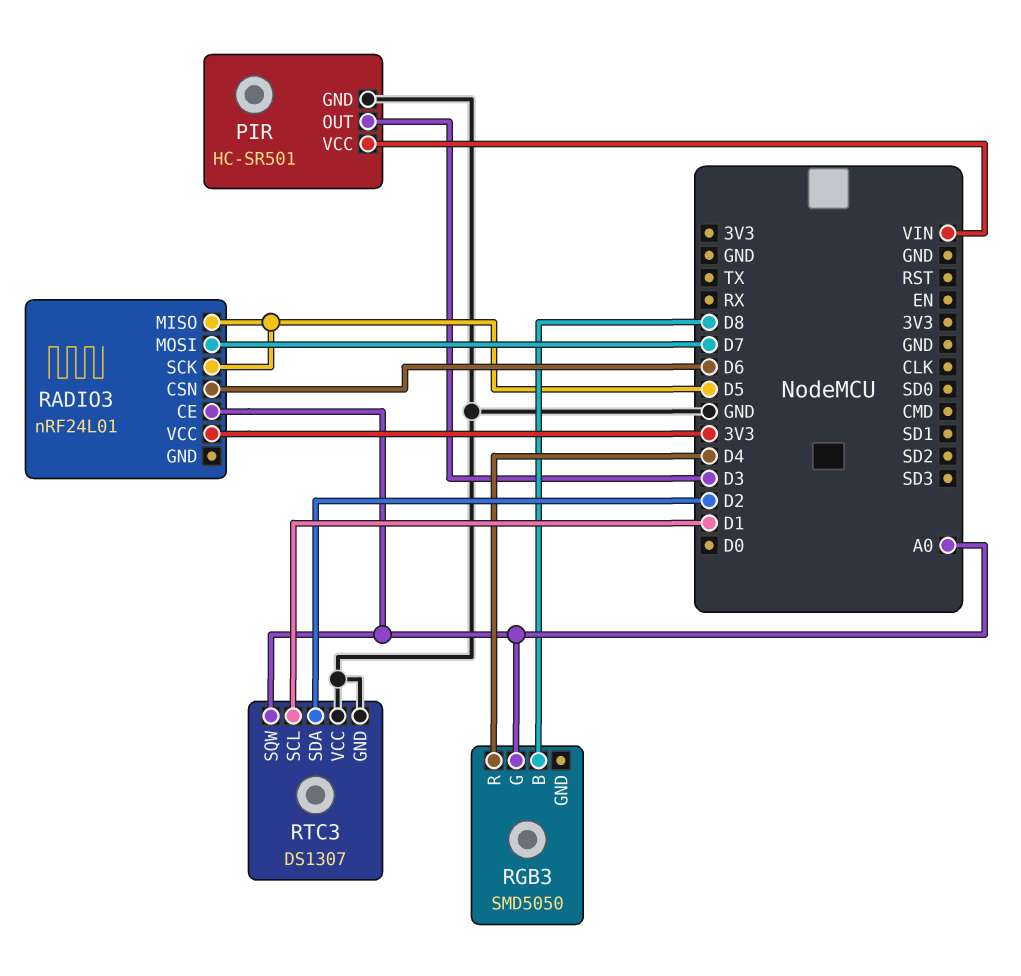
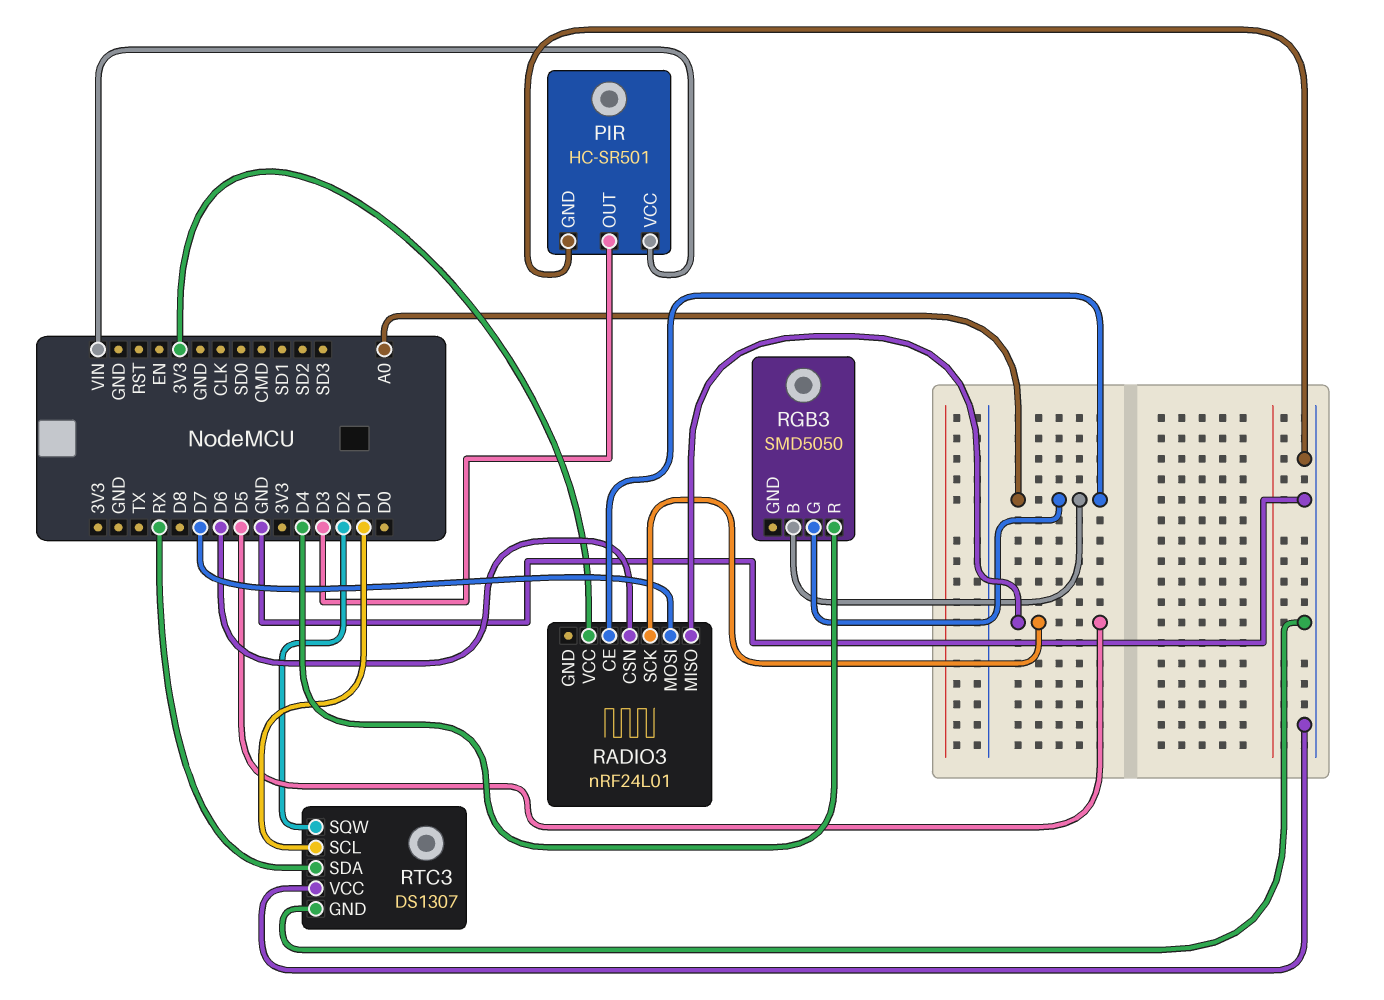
RGB3 pin B: D8 -> A0
RTC3 pin SDA: D2 -> RX
RTC3 pin SQW: A0 -> D2

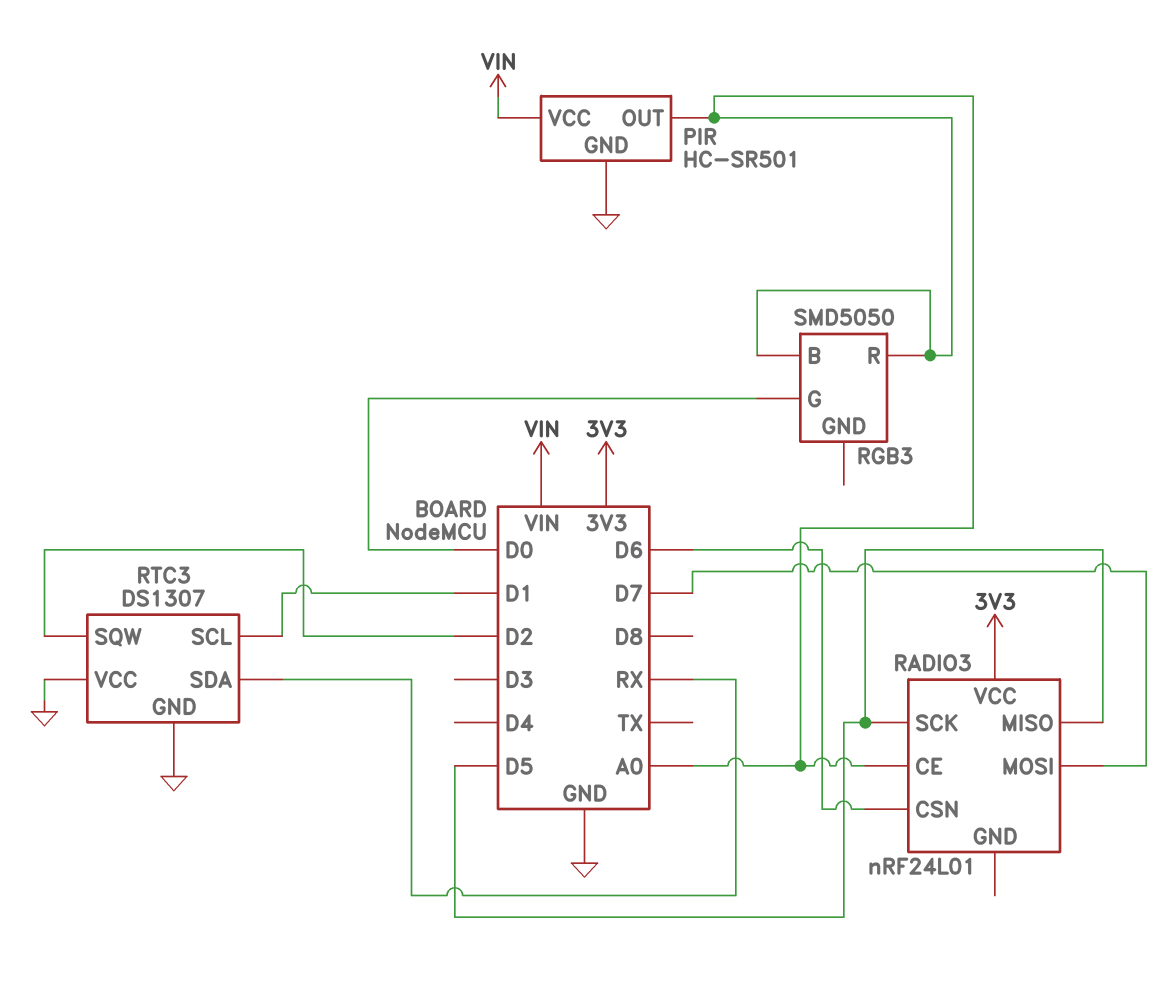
PIR pin OUT: D3 -> A0
RGB3 pin G: A0 -> D0
RGB3 pin R: D4 -> A0

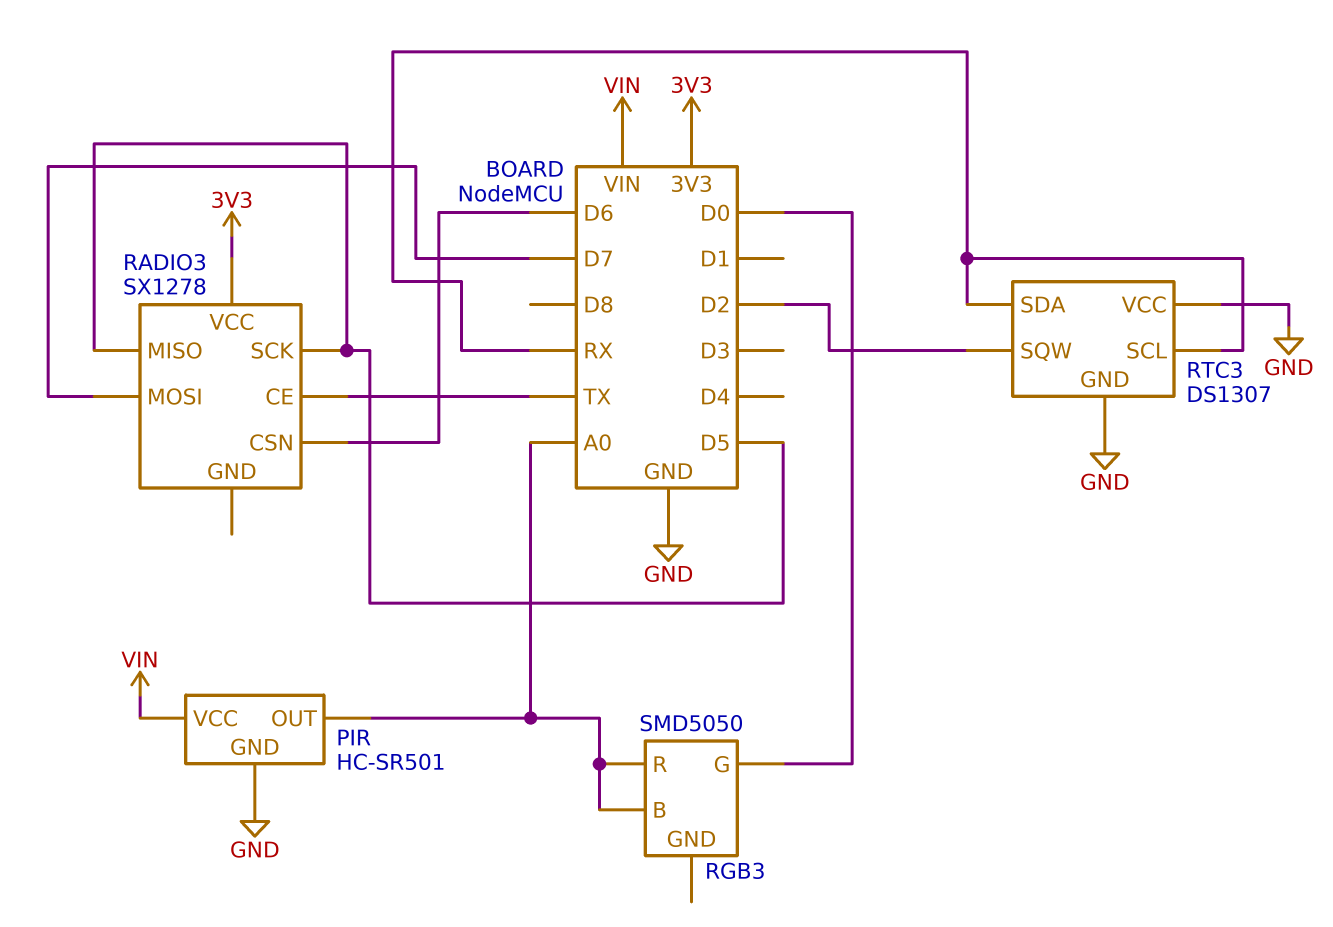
RADIO3: nRF24L01 -> SX1278
RADIO3 pin CE: A0 -> TX
RTC3 pin SCL: D1 -> RX

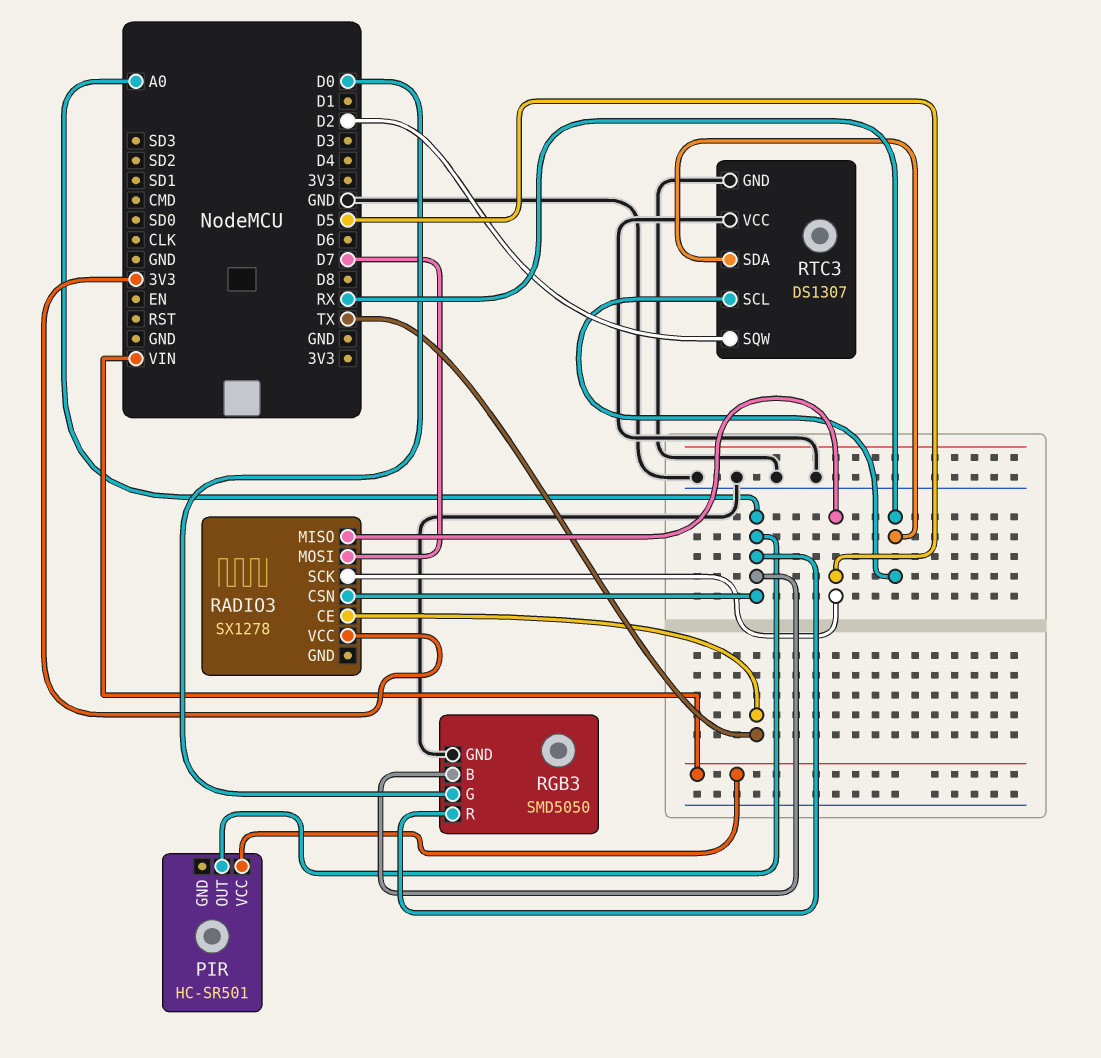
PIR pin GND: GND -> none
RADIO3 pin CSN: D6 -> A0
RGB3 pin GND: none -> GND

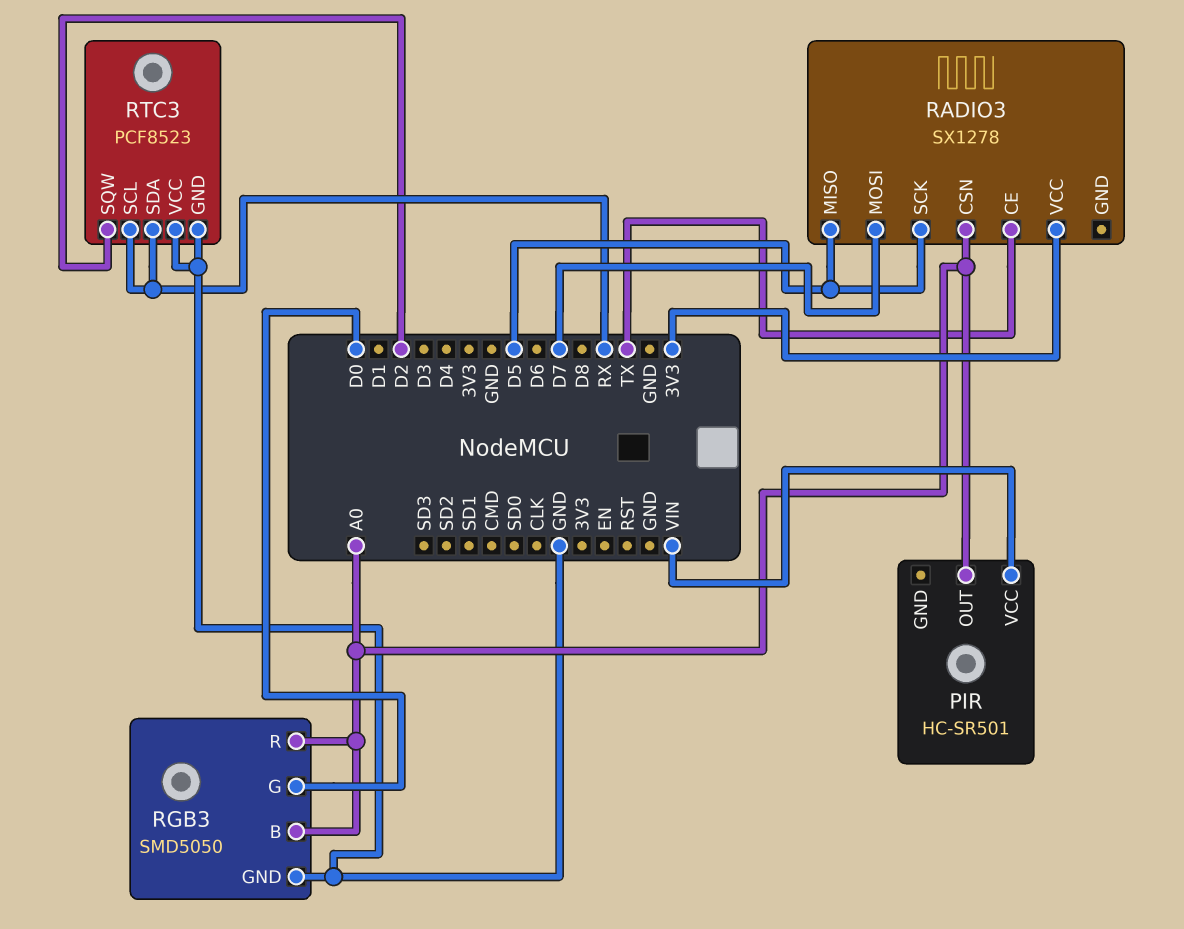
RTC3: DS1307 -> PCF8523

